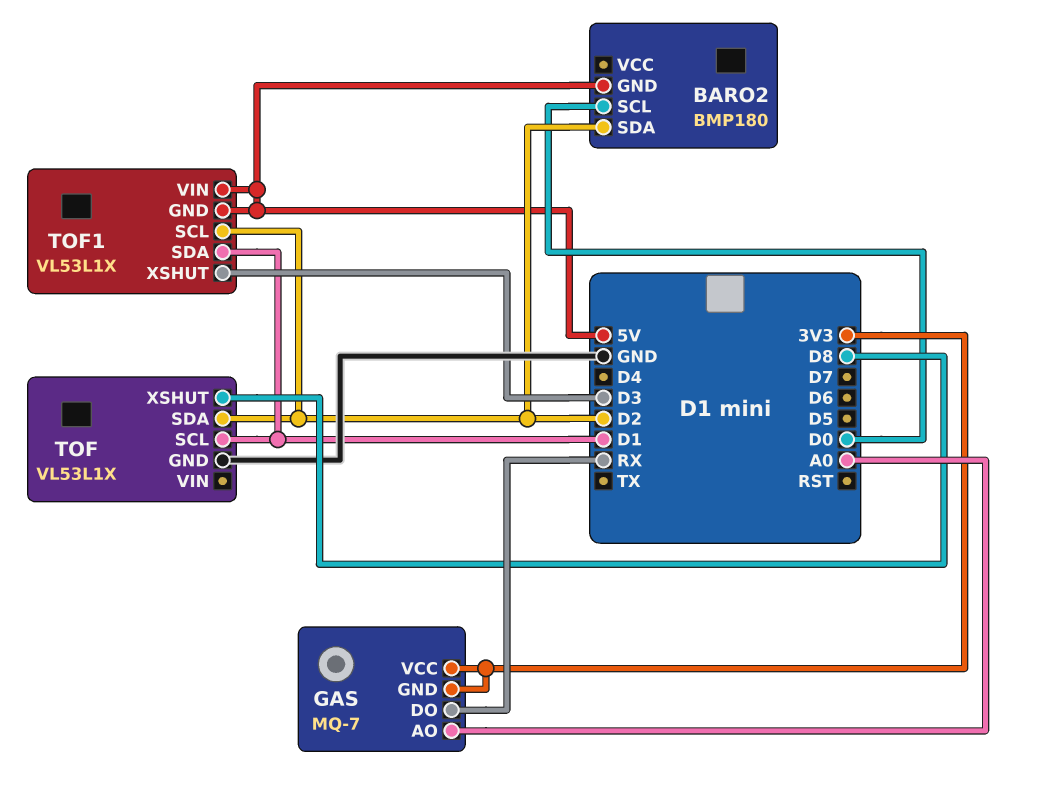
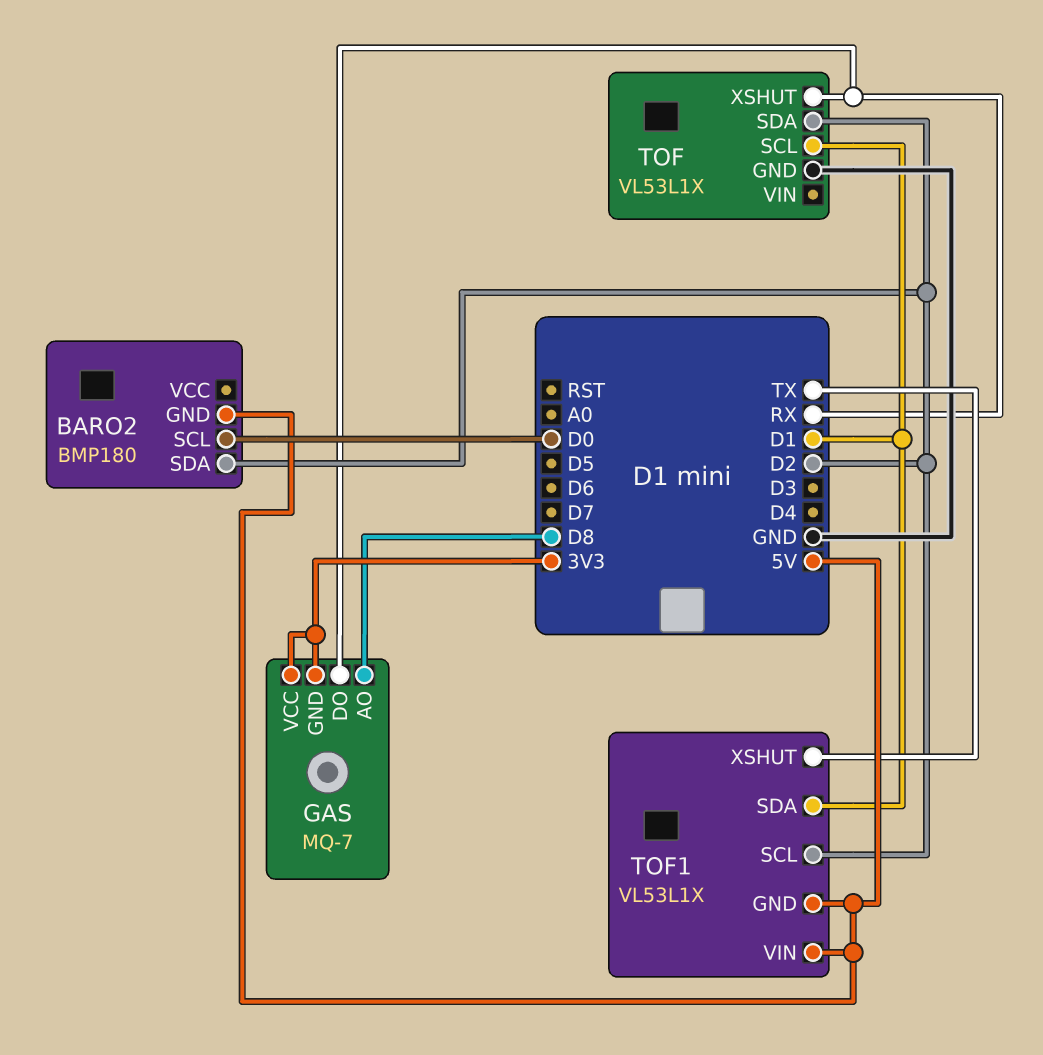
GAS pin AO: A0 -> D8
TOF pin XSHUT: D8 -> RX
TOF1 pin XSHUT: D3 -> TX

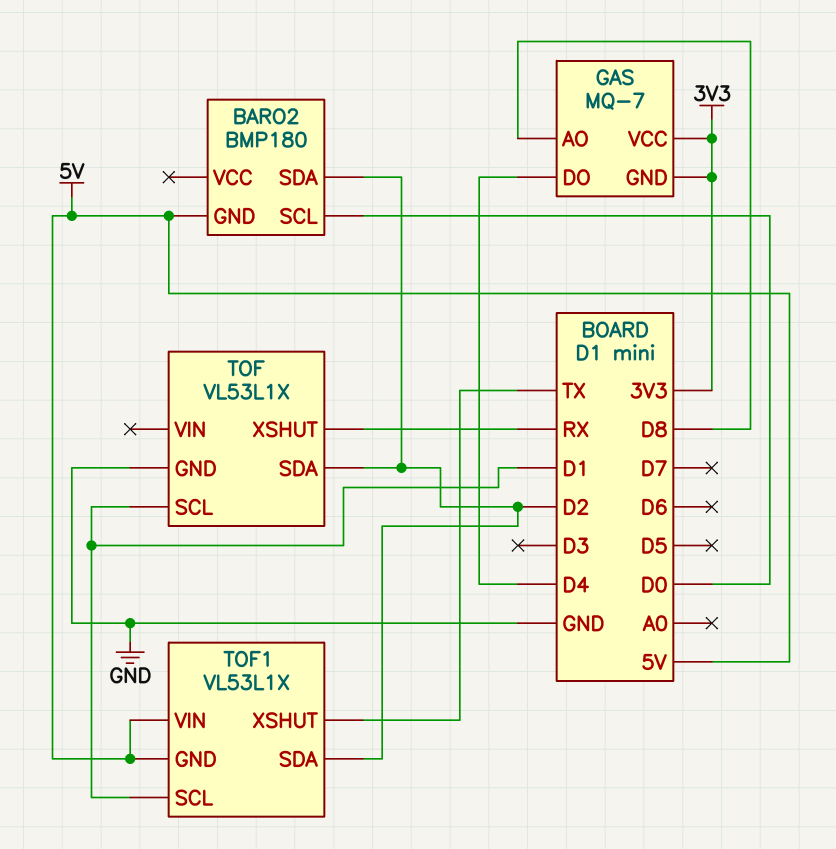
GAS pin DO: RX -> D4
TOF1 pin SCL: D2 -> D1
TOF1 pin SDA: D1 -> D2

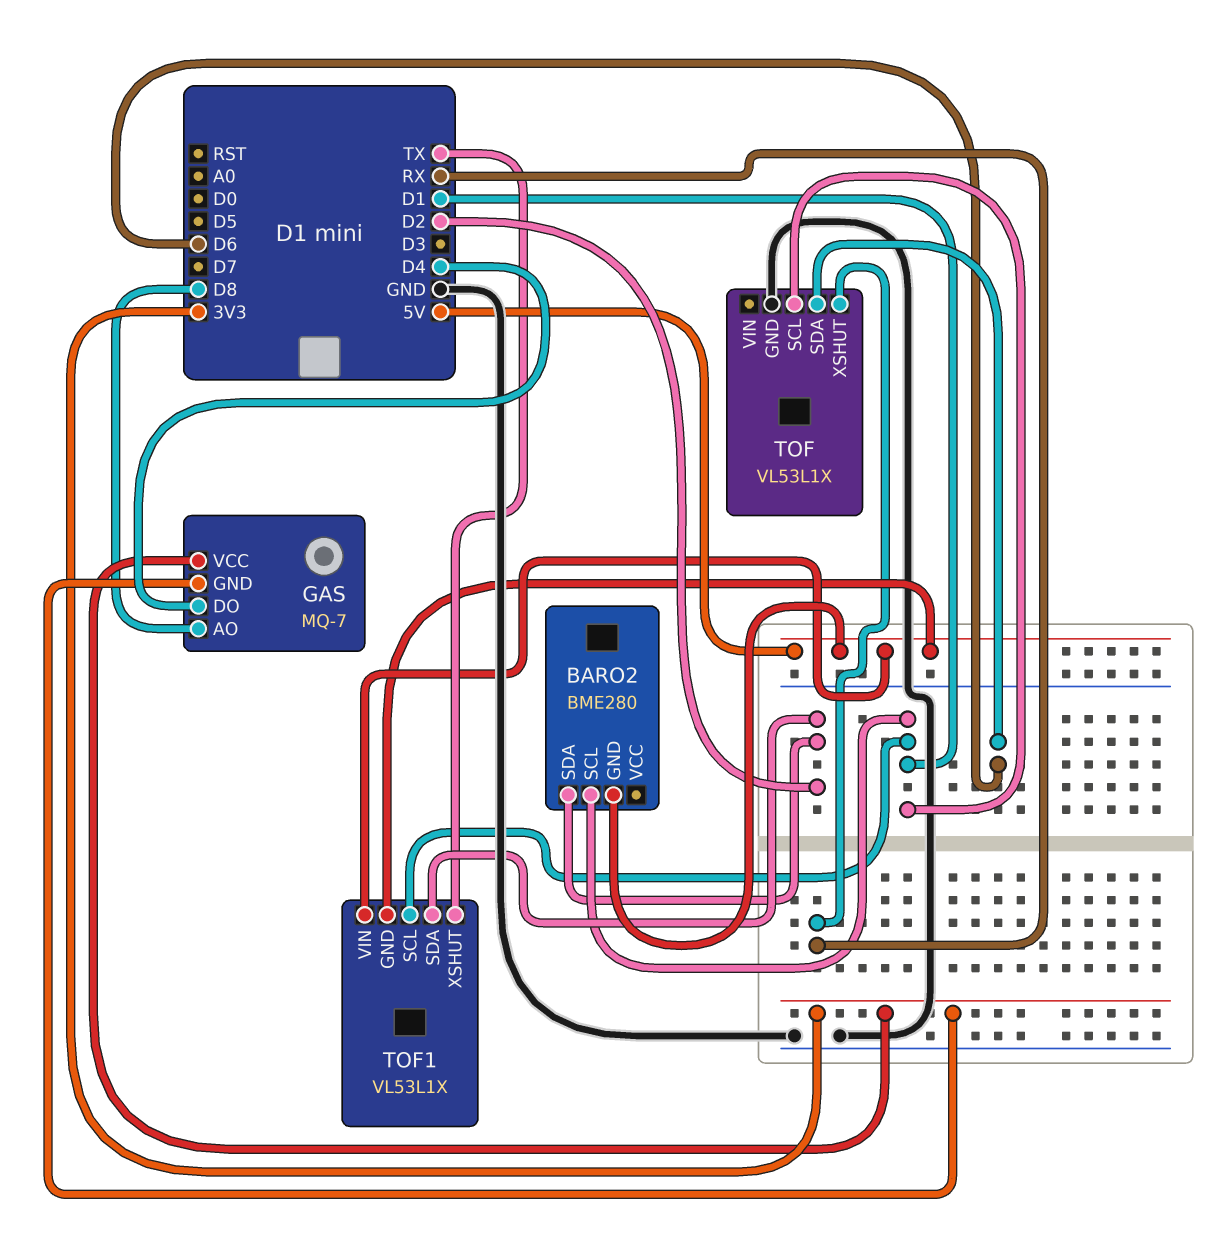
BARO2: BMP180 -> BME280
BARO2 pin SCL: D0 -> D1
TOF pin SDA: D2 -> D6

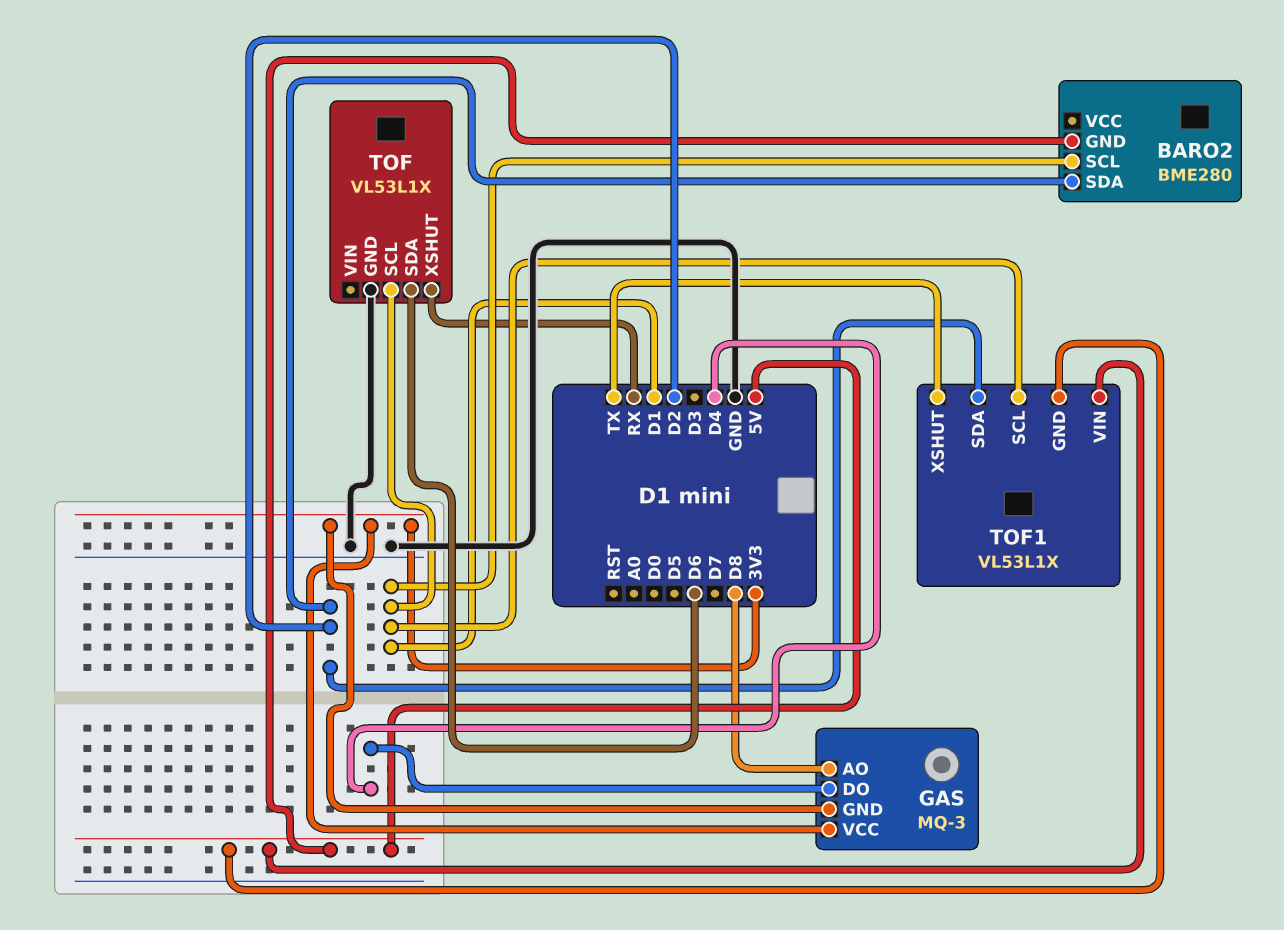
GAS: MQ-7 -> MQ-3

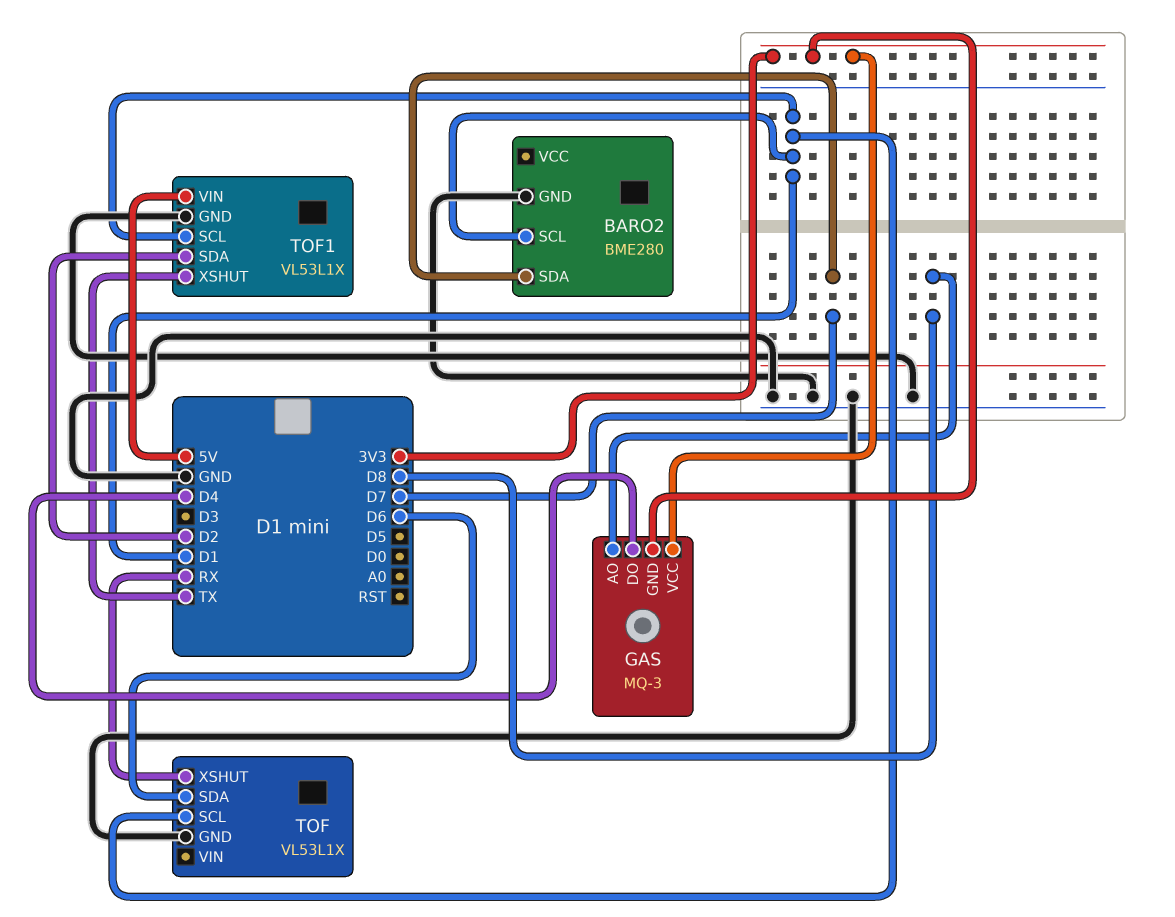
BARO2 pin GND: 5V -> GND
BARO2 pin SDA: D2 -> D7
TOF1 pin GND: 5V -> GND

